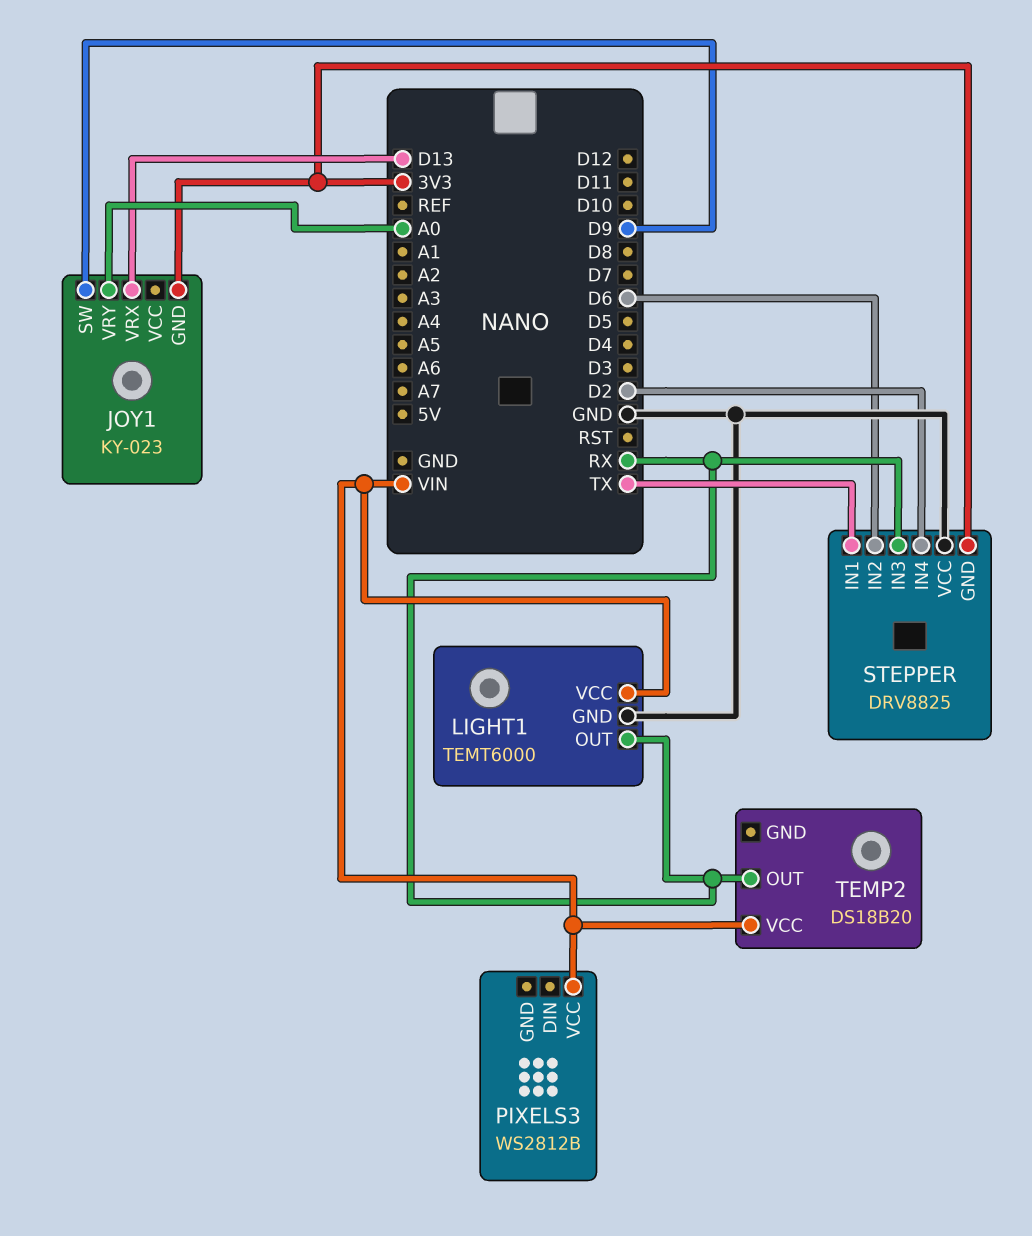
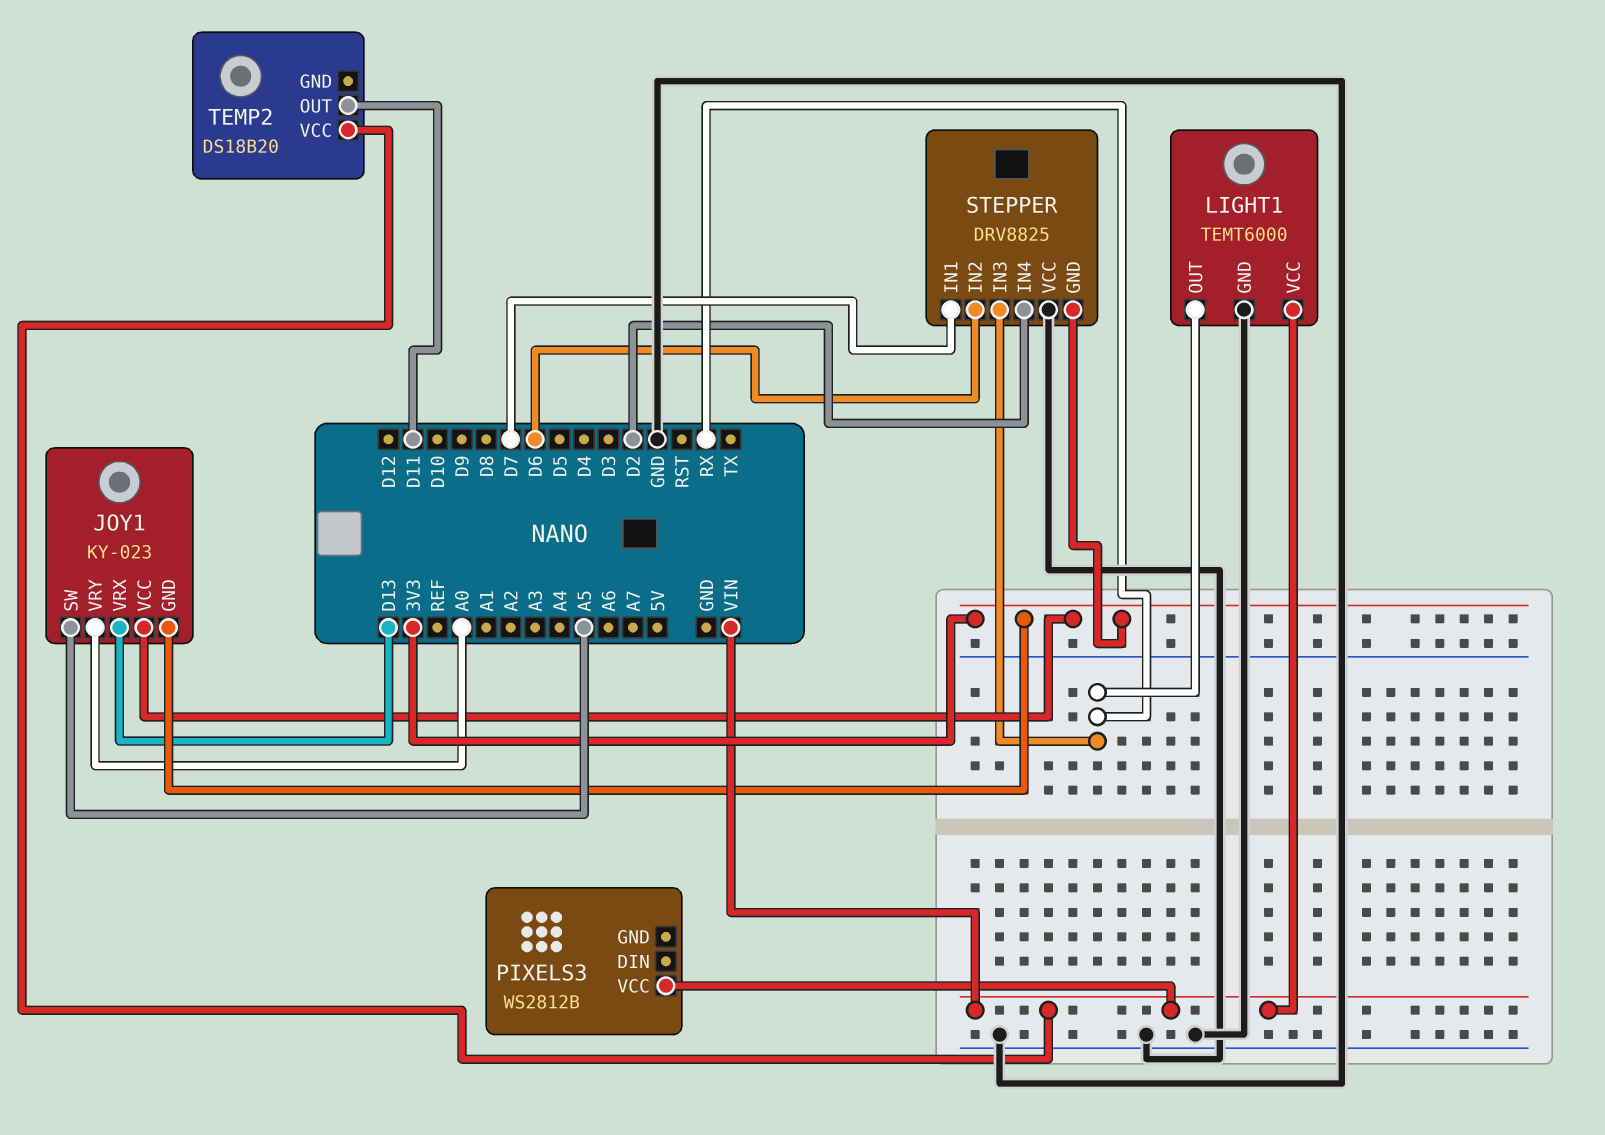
JOY1 pin SW: D9 -> A5
JOY1 pin VCC: none -> 3V3
STEPPER pin IN1: TX -> D7
TEMP2 pin OUT: RX -> D11

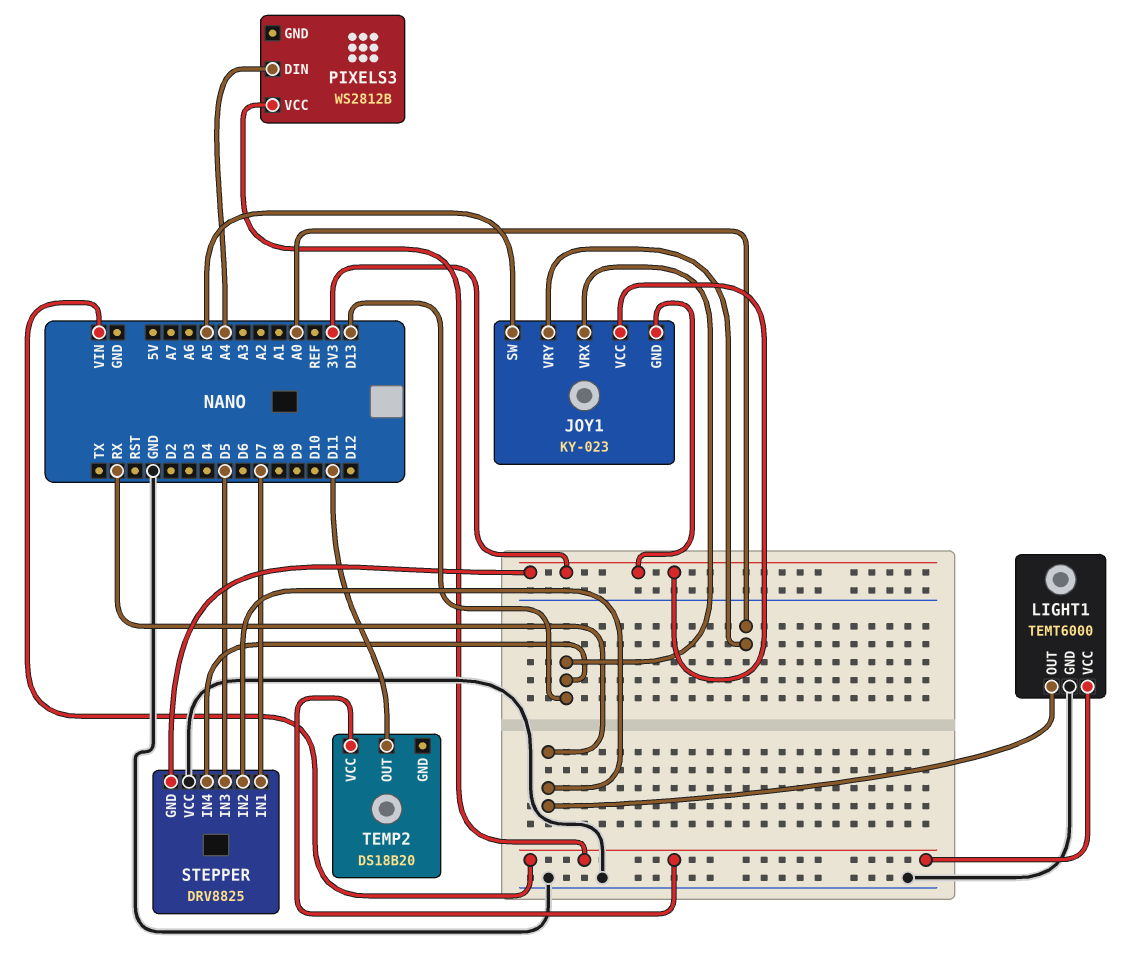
PIXELS3 pin DIN: none -> A4
STEPPER pin IN2: D6 -> RX
STEPPER pin IN3: RX -> D5
STEPPER pin IN4: D2 -> D13

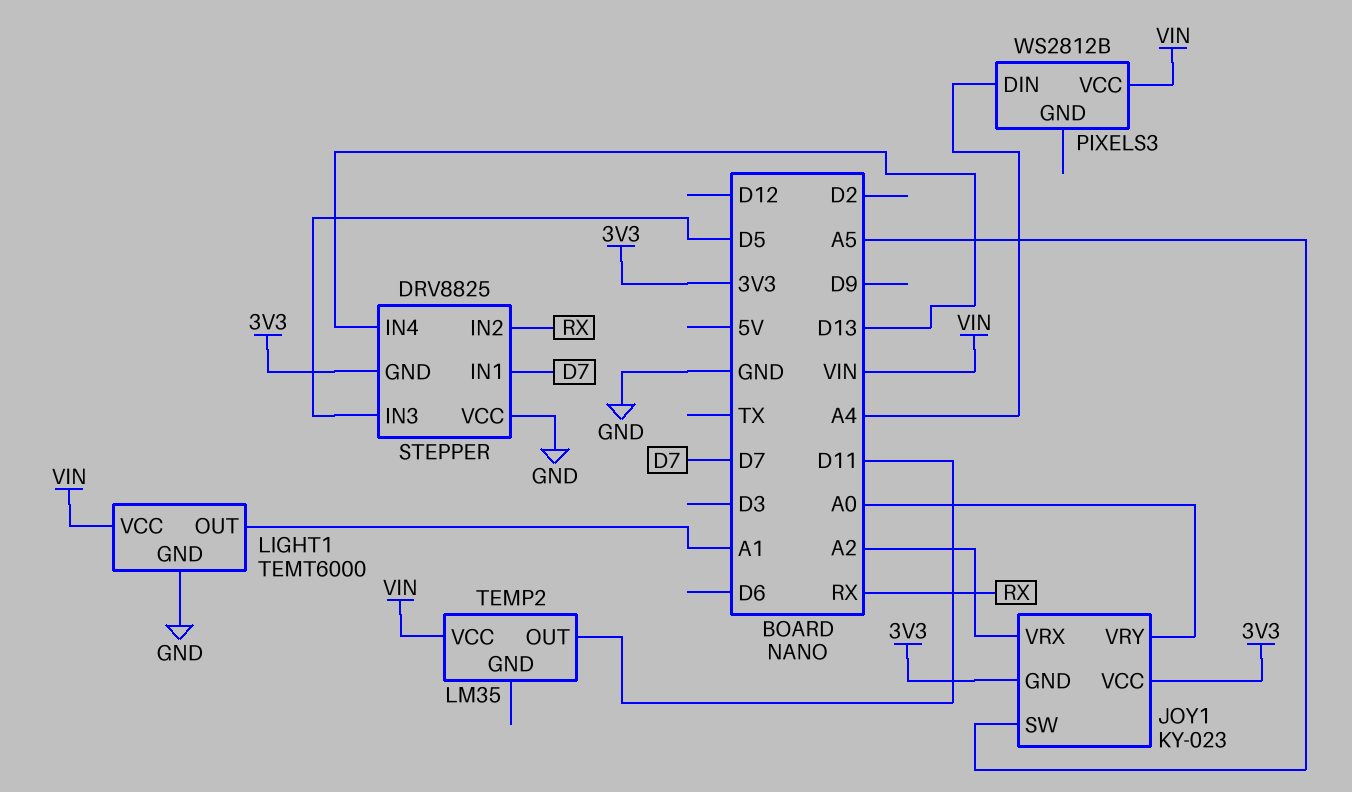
JOY1 pin VRX: D13 -> A2
LIGHT1 pin OUT: RX -> A1
TEMP2: DS18B20 -> LM35

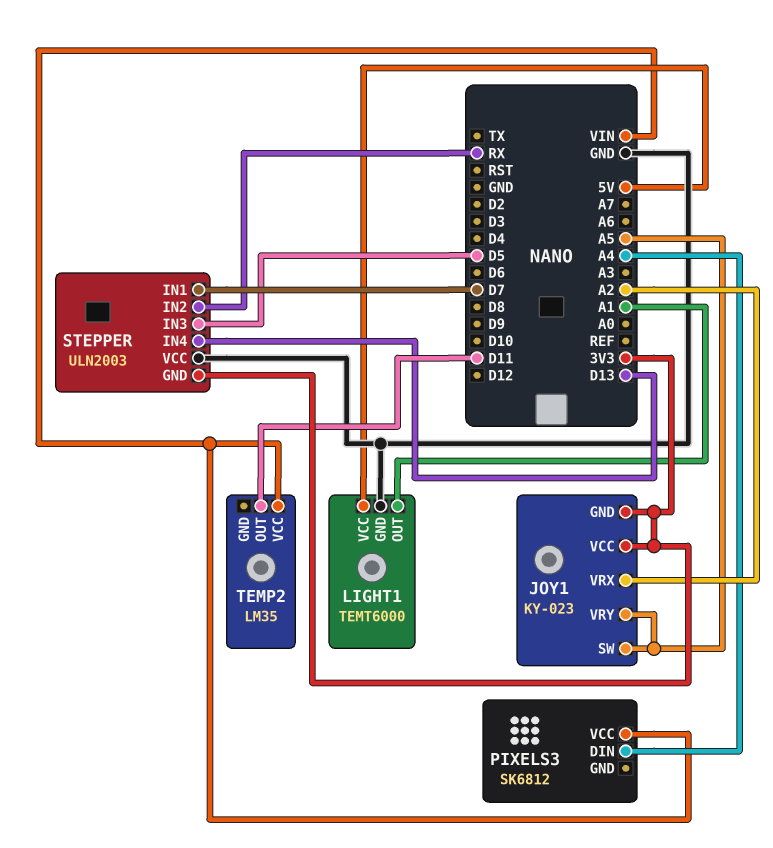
JOY1 pin VRY: A0 -> A5
LIGHT1 pin VCC: VIN -> 5V
PIXELS3: WS2812B -> SK6812
STEPPER: DRV8825 -> ULN2003

